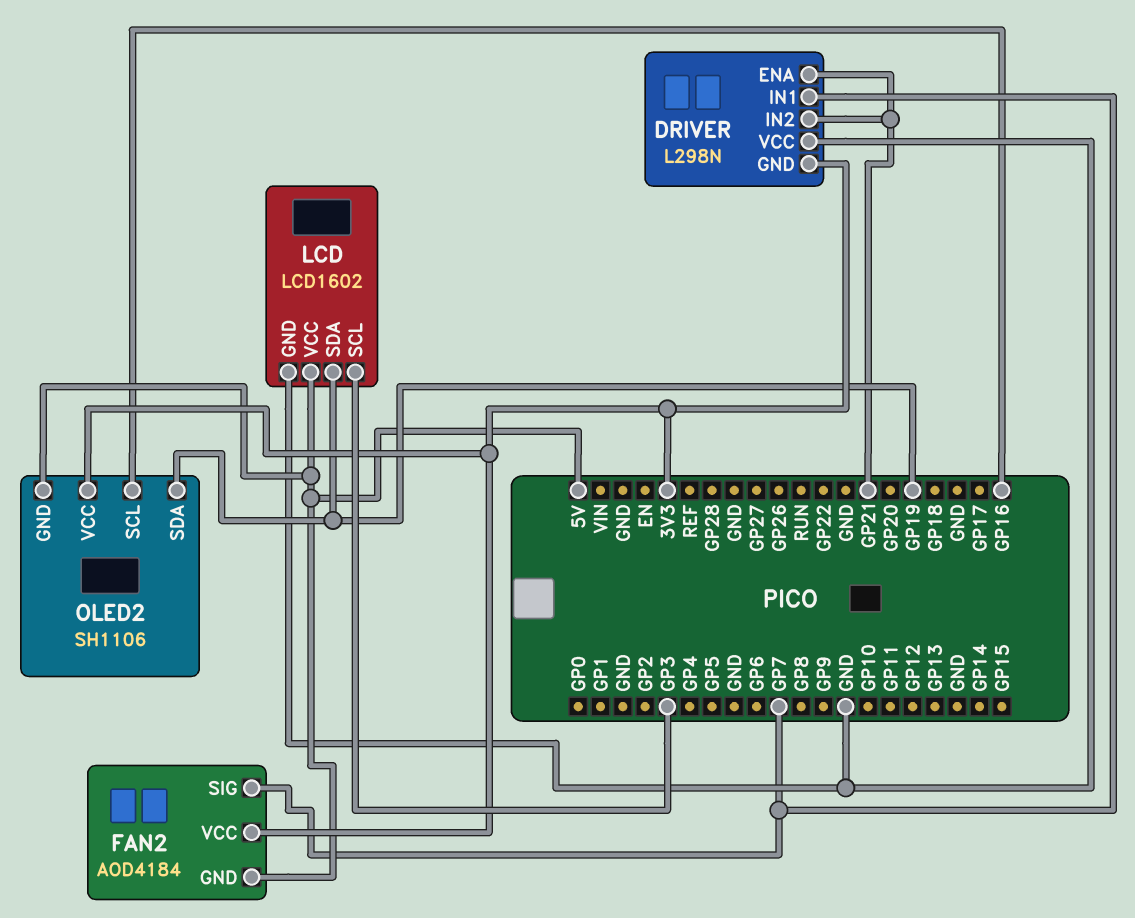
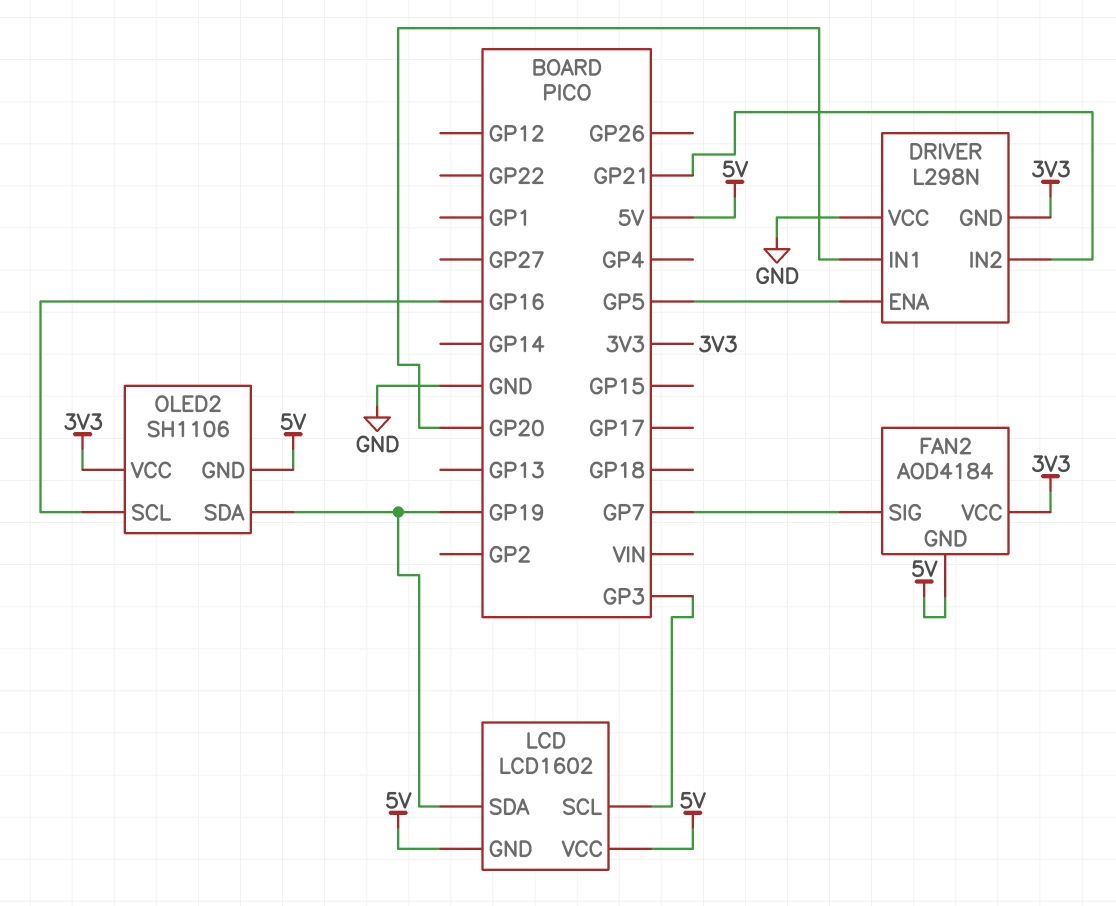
DRIVER pin ENA: GP21 -> GP5
DRIVER pin IN1: GP7 -> GP20
LCD pin GND: GND -> 5V

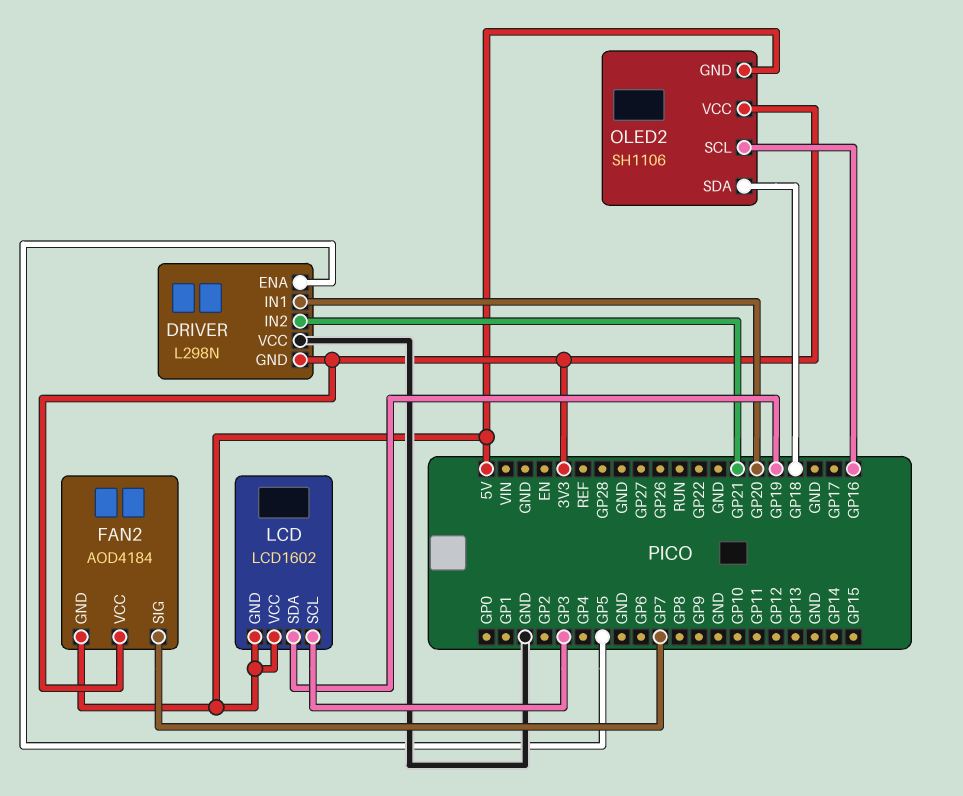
OLED2 pin SDA: GP19 -> GP18

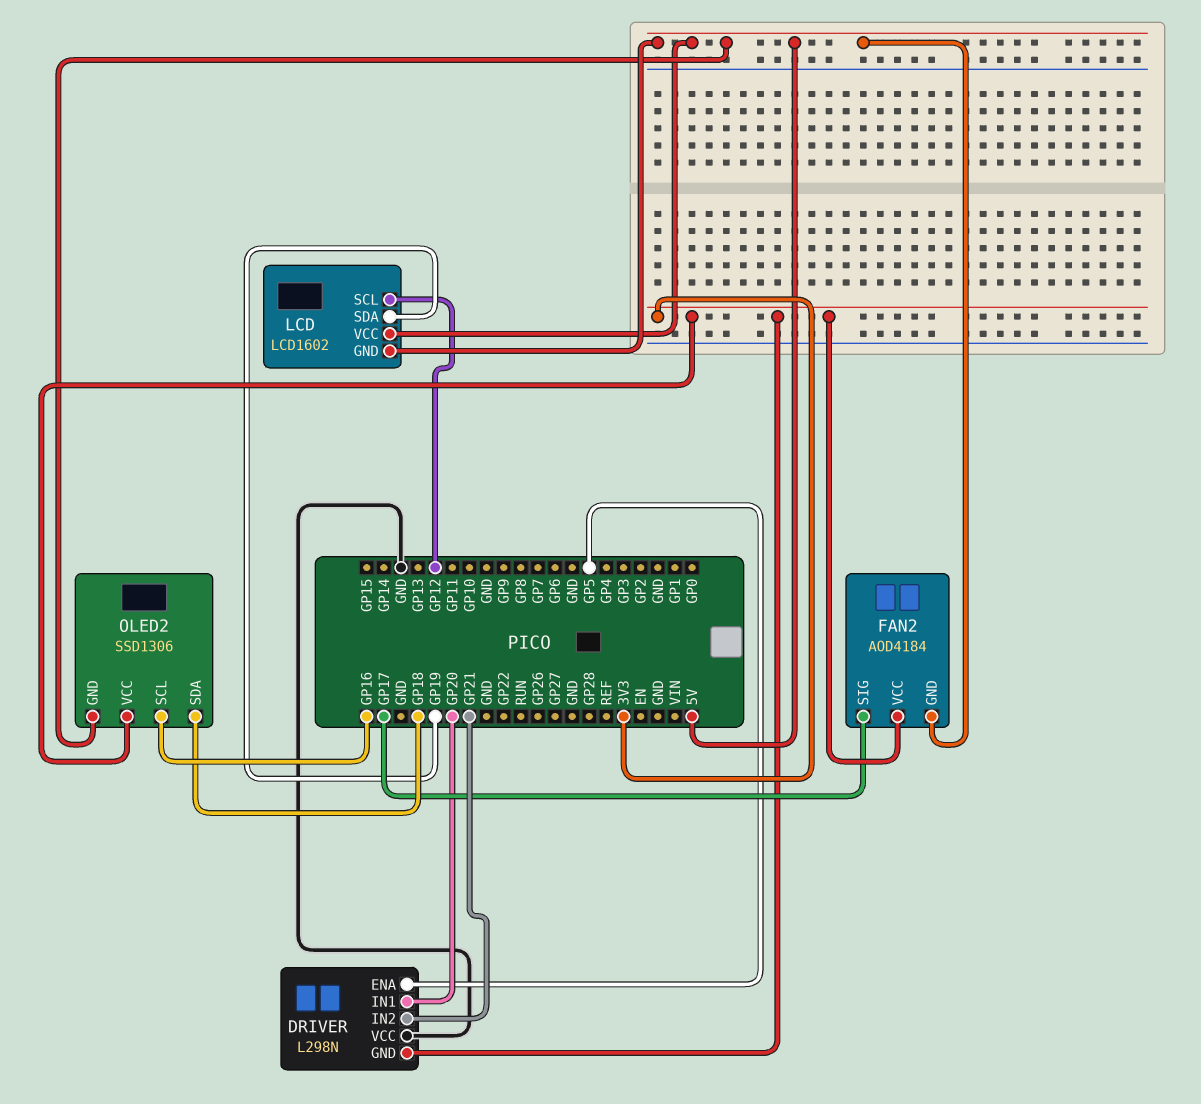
FAN2 pin SIG: GP7 -> GP17
LCD pin SCL: GP3 -> GP12
OLED2: SH1106 -> SSD1306

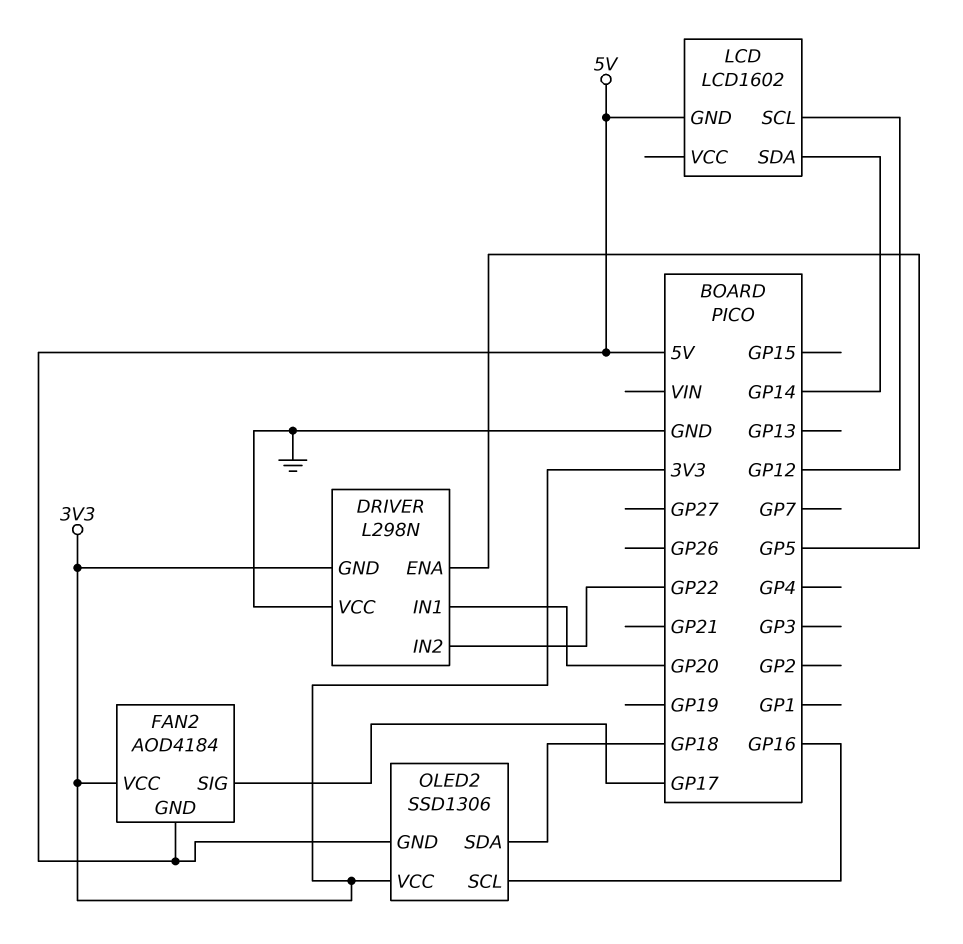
DRIVER pin IN2: GP21 -> GP22
LCD pin SDA: GP19 -> GP14
LCD pin VCC: 5V -> none

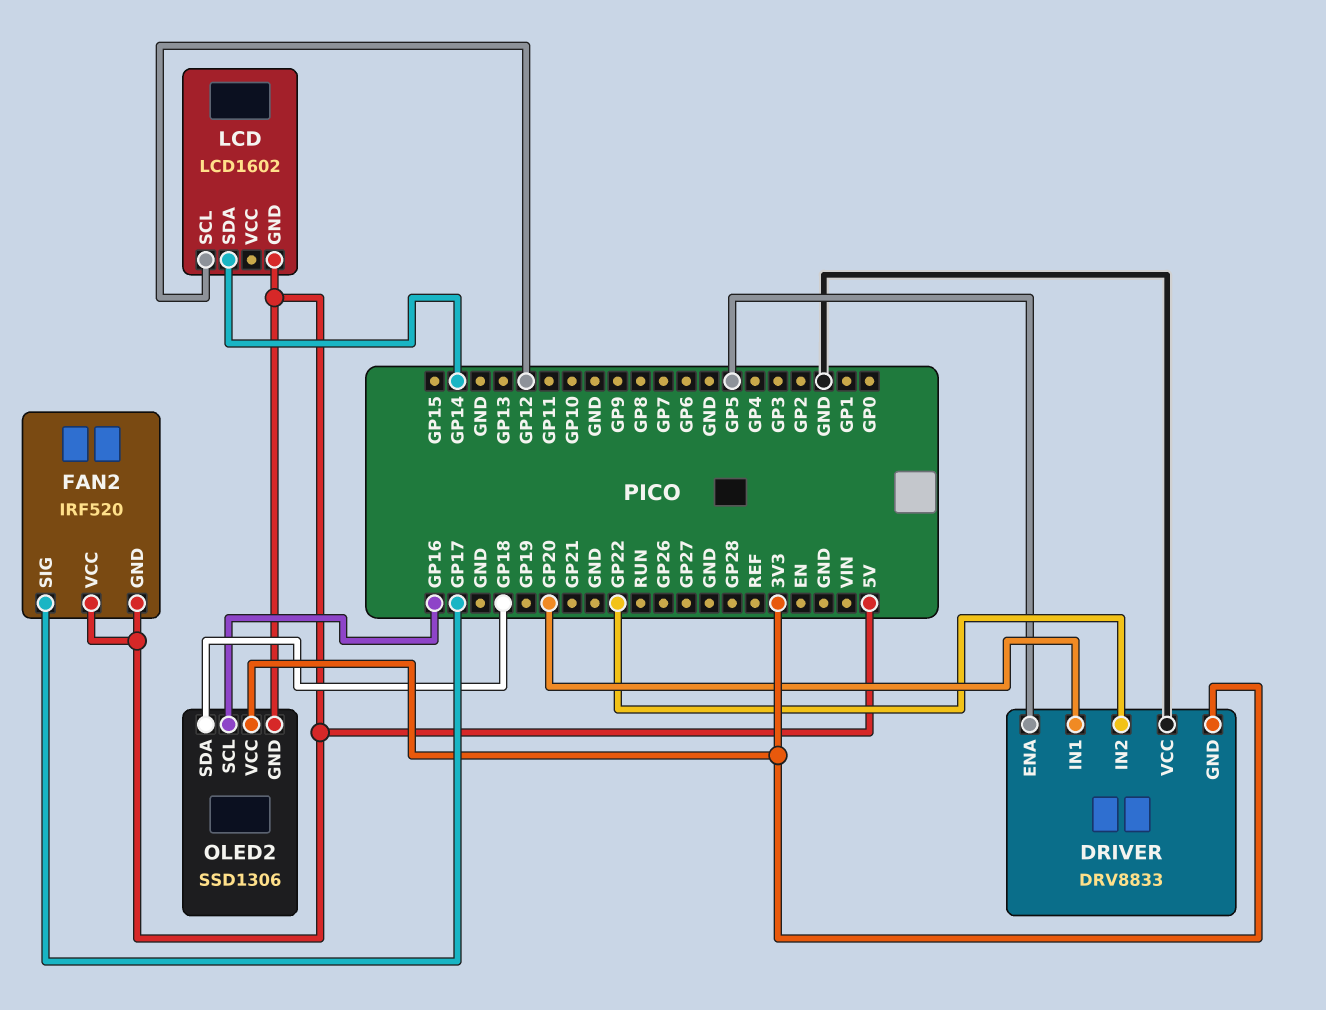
DRIVER: L298N -> DRV8833
FAN2: AOD4184 -> IRF520
FAN2 pin VCC: 3V3 -> 5V

